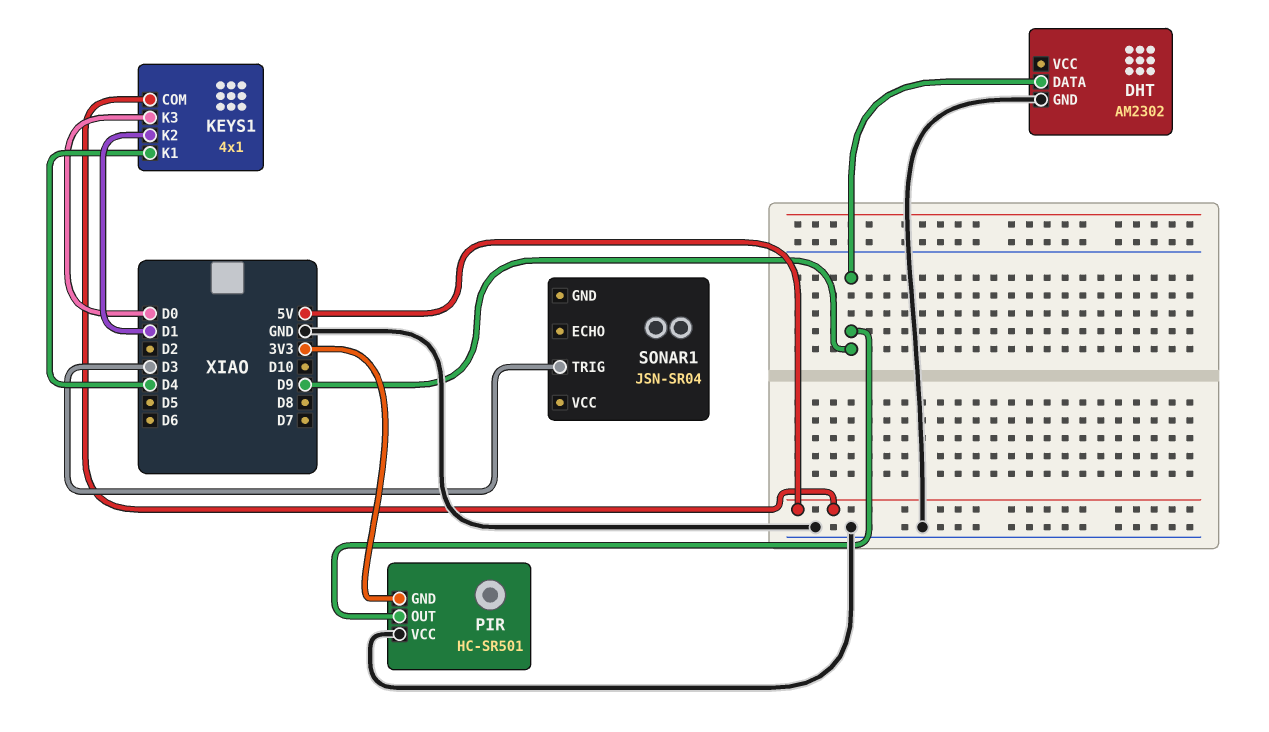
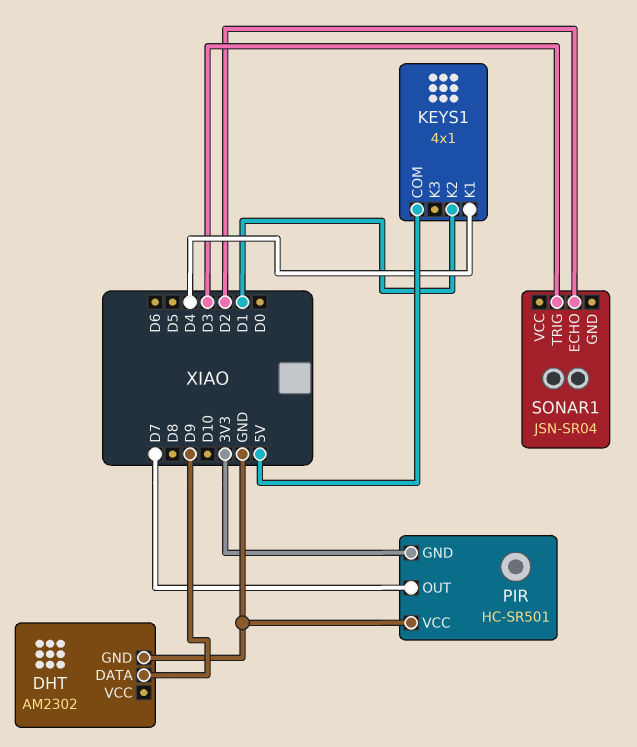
KEYS1 pin K3: D0 -> none
PIR pin OUT: D9 -> D7
SONAR1 pin ECHO: none -> D2

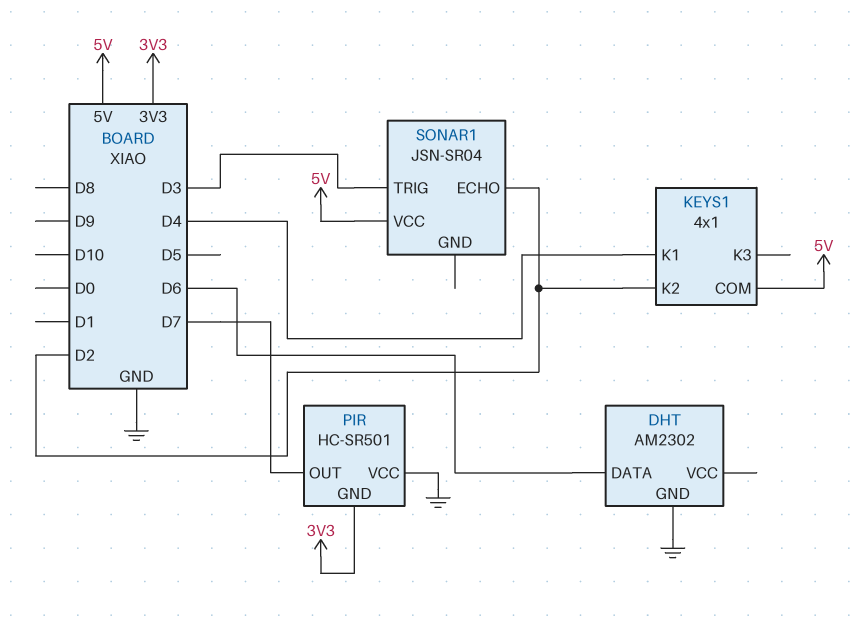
DHT pin DATA: D9 -> D6
KEYS1 pin K2: D1 -> D2
SONAR1 pin VCC: none -> 5V

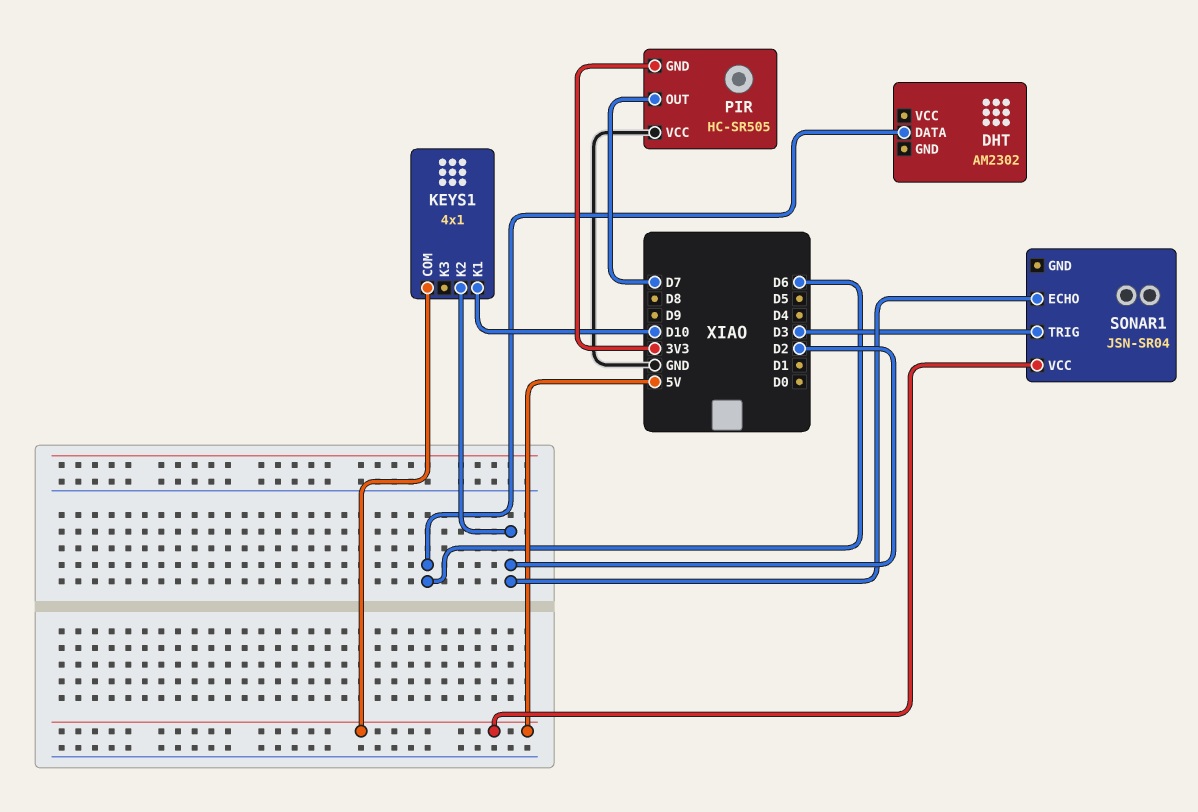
DHT pin GND: GND -> none
KEYS1 pin K1: D4 -> D10
PIR: HC-SR501 -> HC-SR505

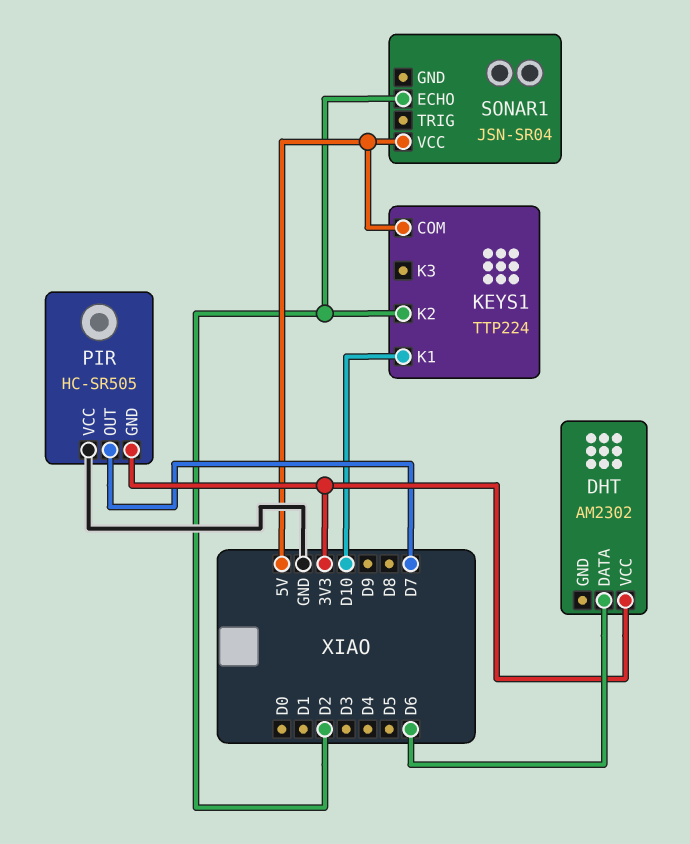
DHT pin VCC: none -> 3V3
KEYS1: 4x1 -> TTP224
SONAR1 pin TRIG: D3 -> none

